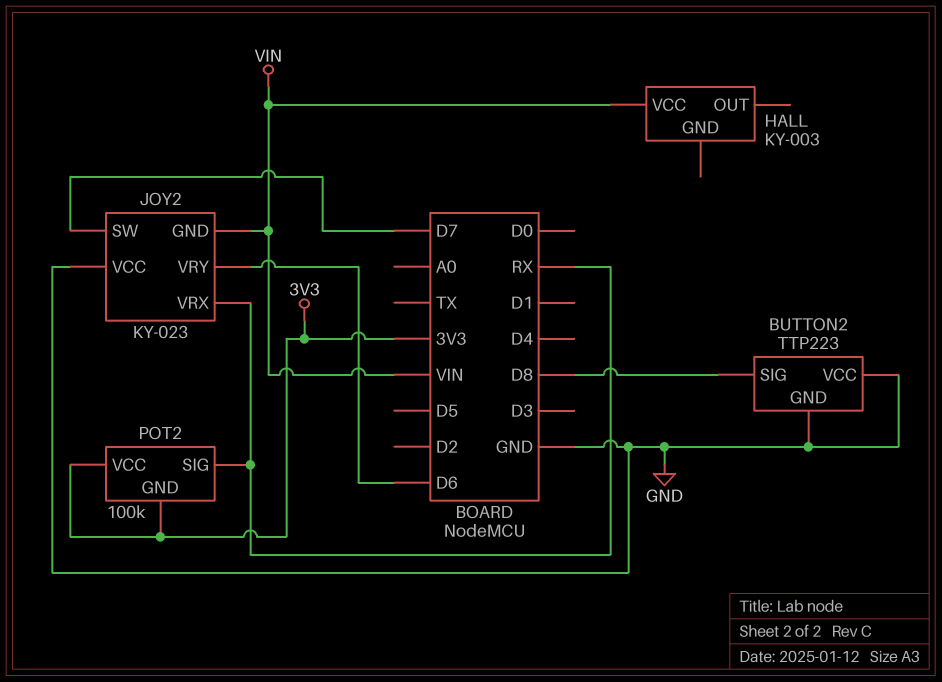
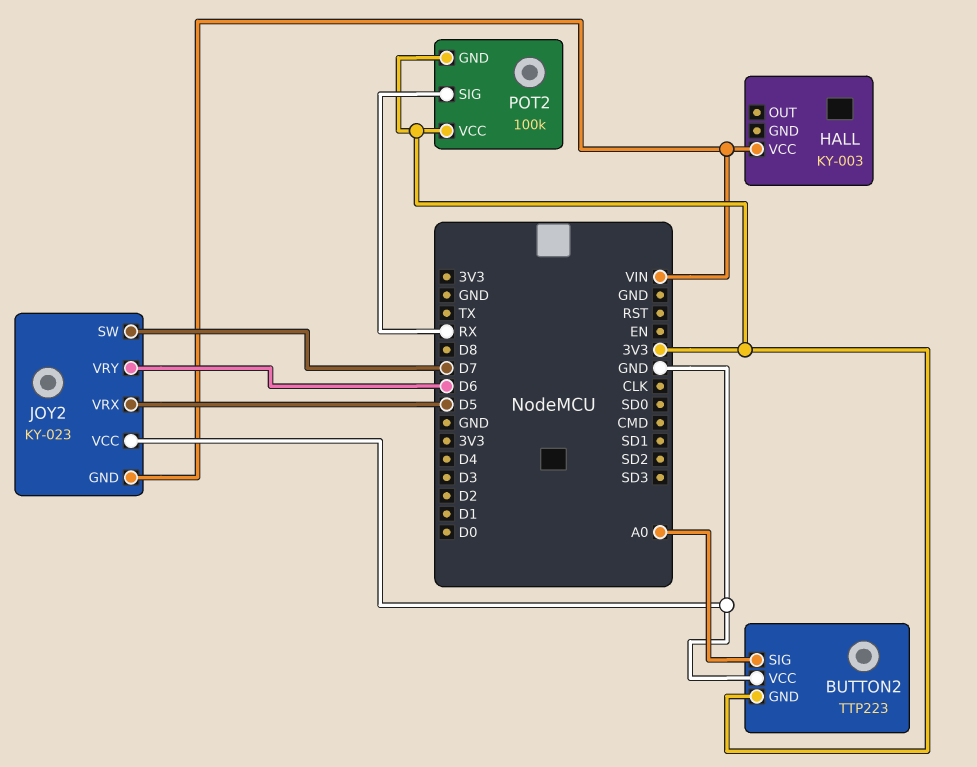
BUTTON2 pin GND: GND -> 3V3
BUTTON2 pin SIG: D8 -> A0
JOY2 pin VRX: RX -> D5

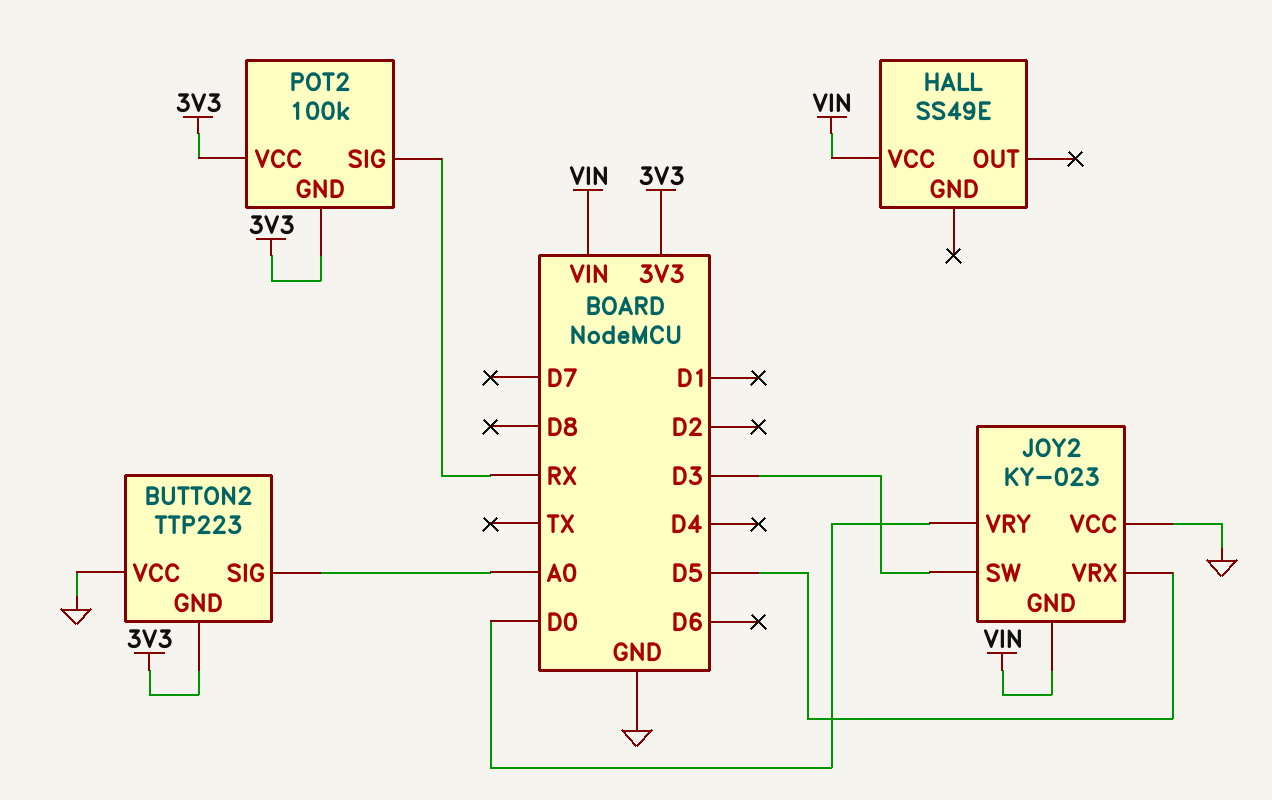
HALL: KY-003 -> SS49E
JOY2 pin SW: D7 -> D3
JOY2 pin VRY: D6 -> D0

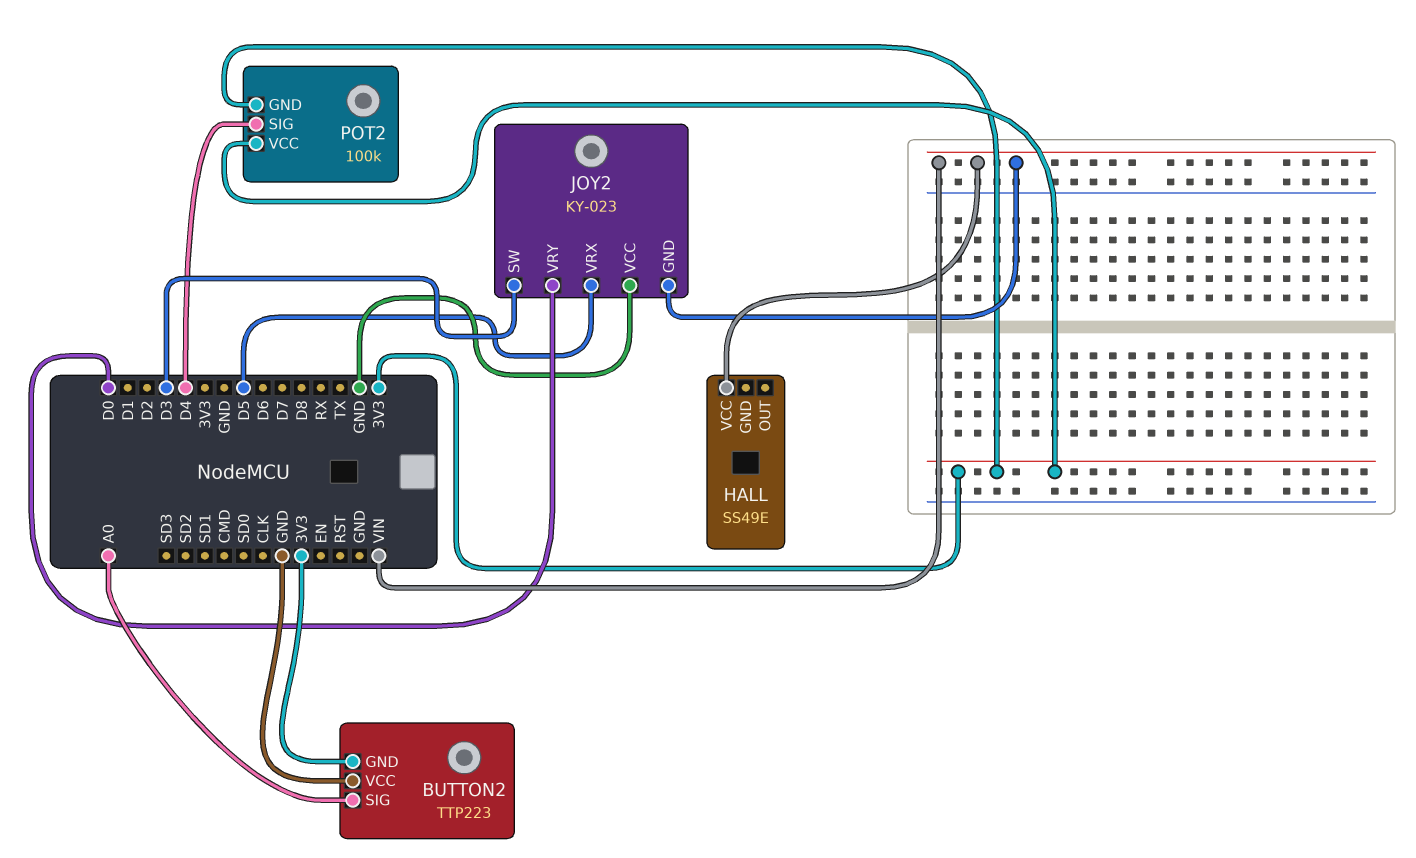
POT2 pin SIG: RX -> D4

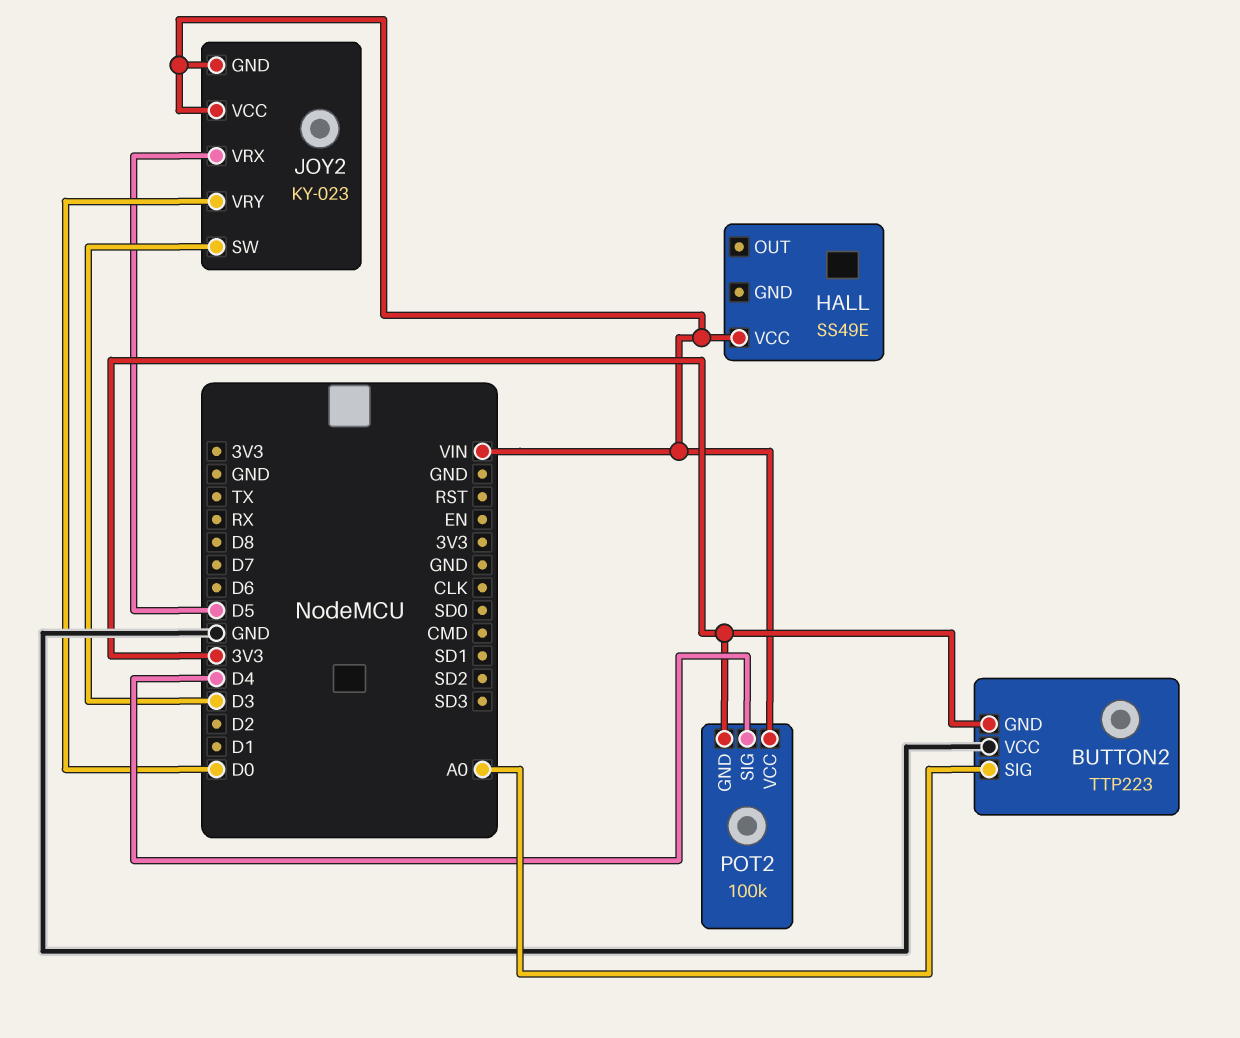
JOY2 pin VCC: GND -> VIN
POT2 pin VCC: 3V3 -> VIN

